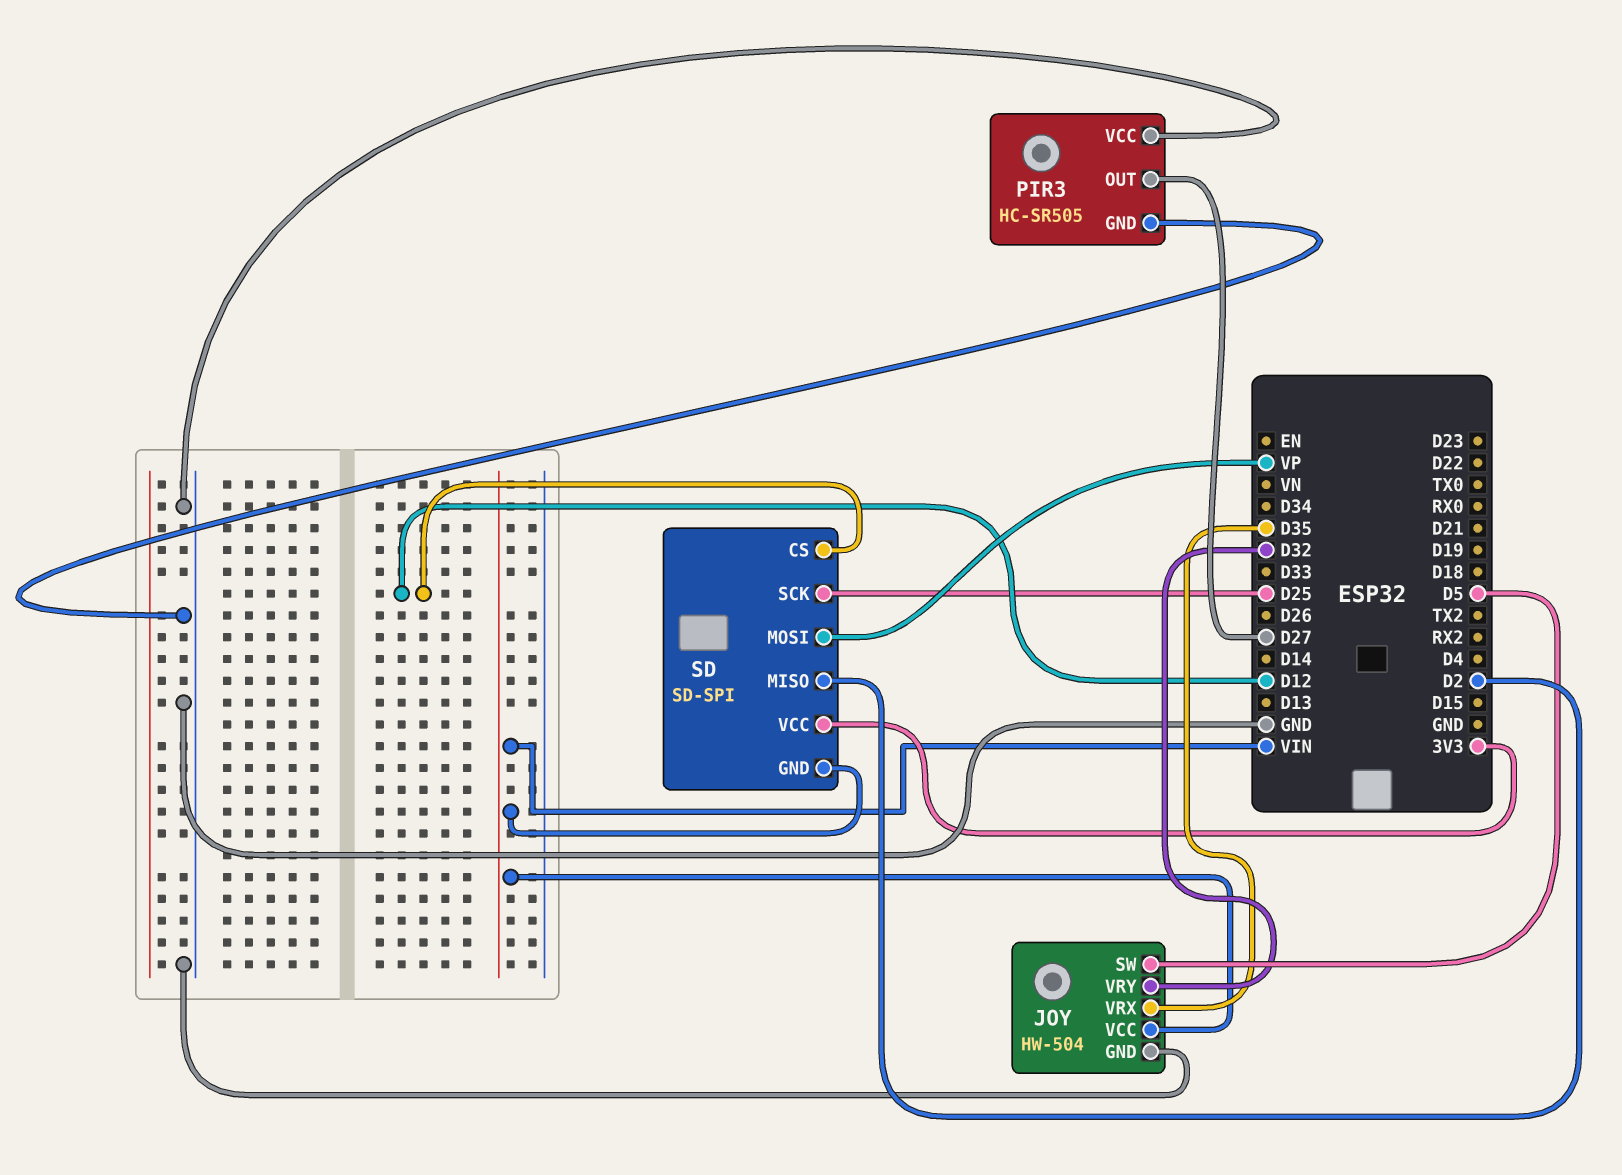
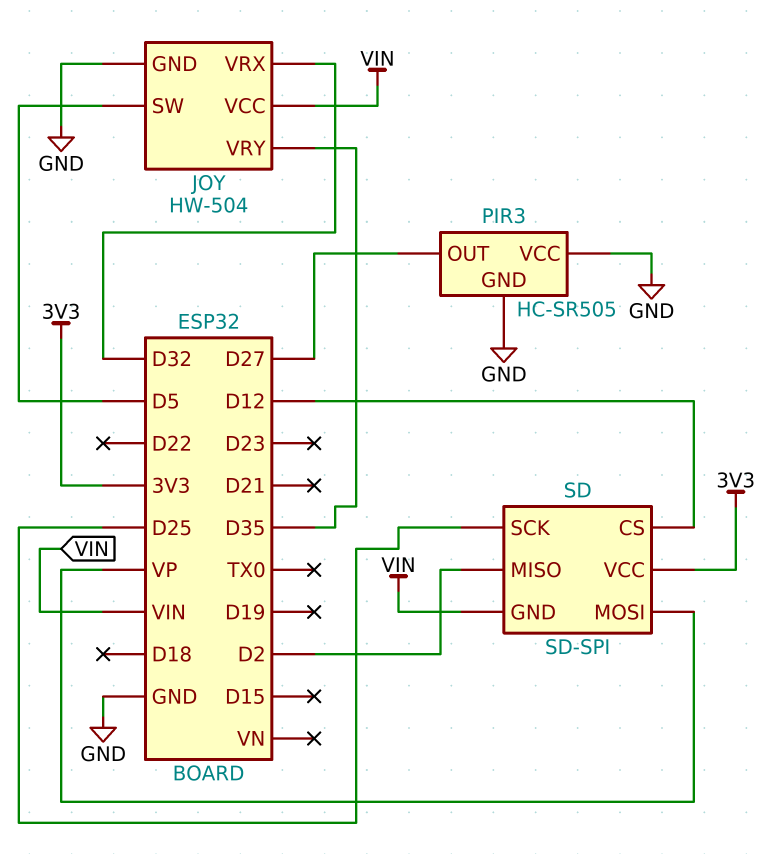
JOY pin VRX: D35 -> D32
JOY pin VRY: D32 -> D35

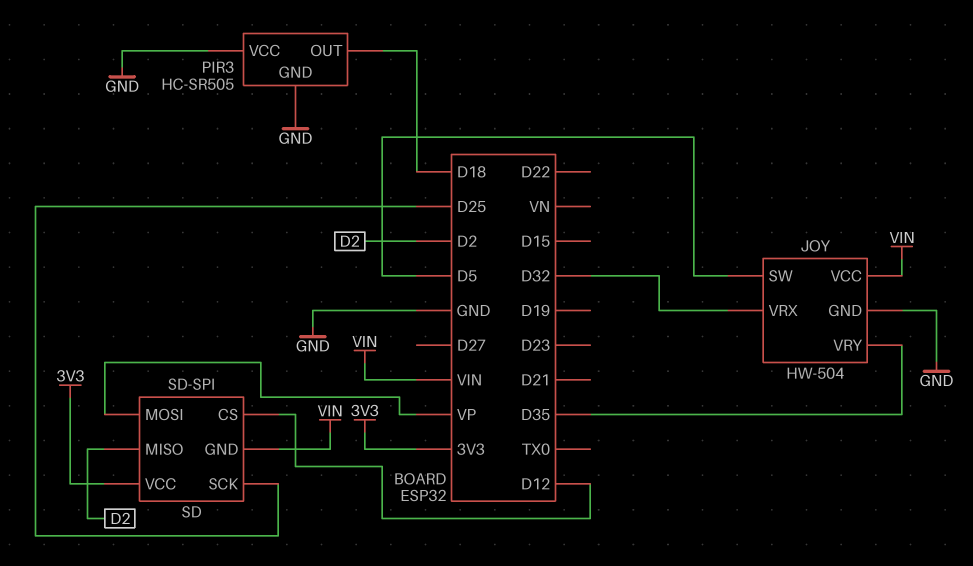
PIR3 pin OUT: D27 -> D18

